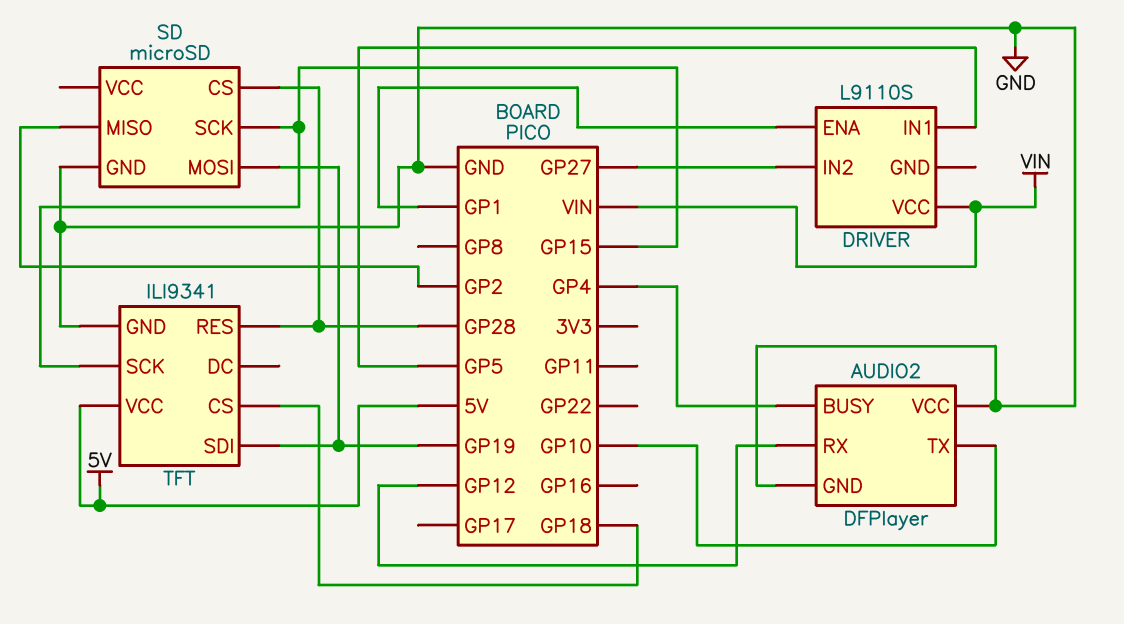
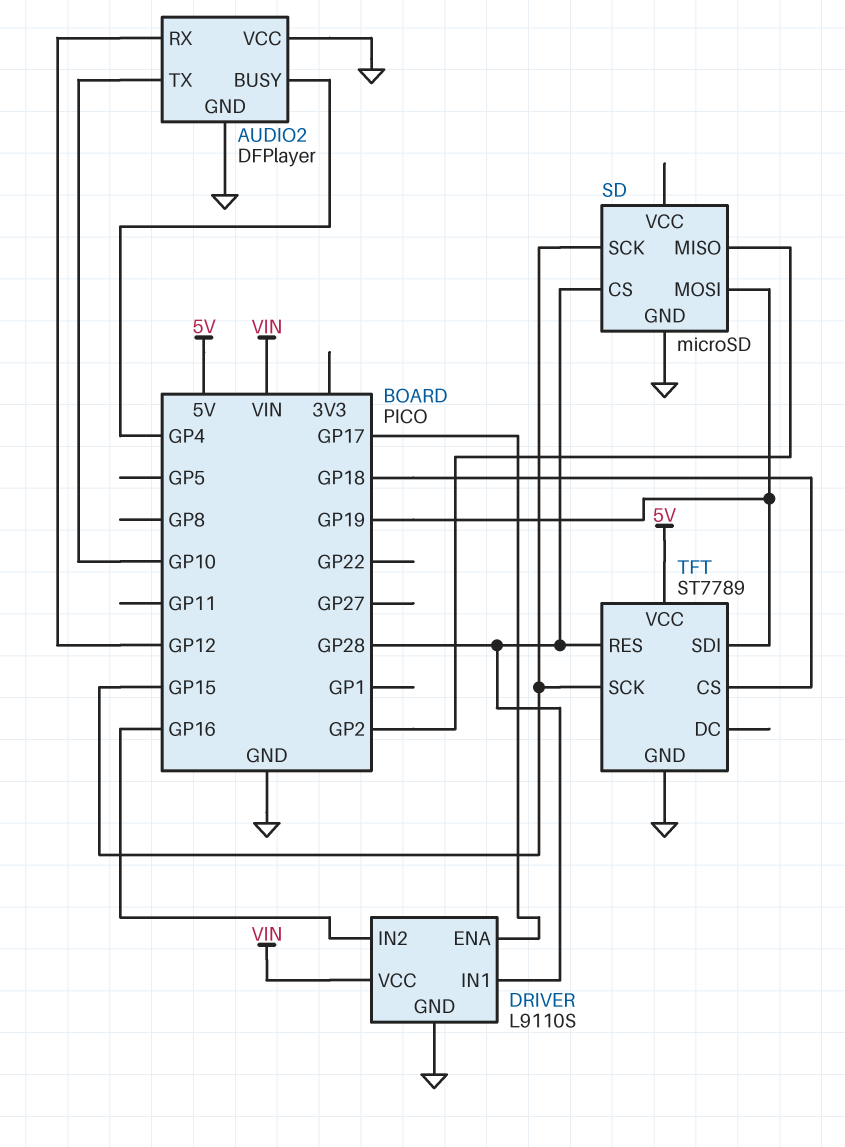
DRIVER pin ENA: GP1 -> GP17
DRIVER pin GND: none -> GND
DRIVER pin IN1: GP5 -> GP28
DRIVER pin IN2: GP27 -> GP16
TFT: ILI9341 -> ST7789

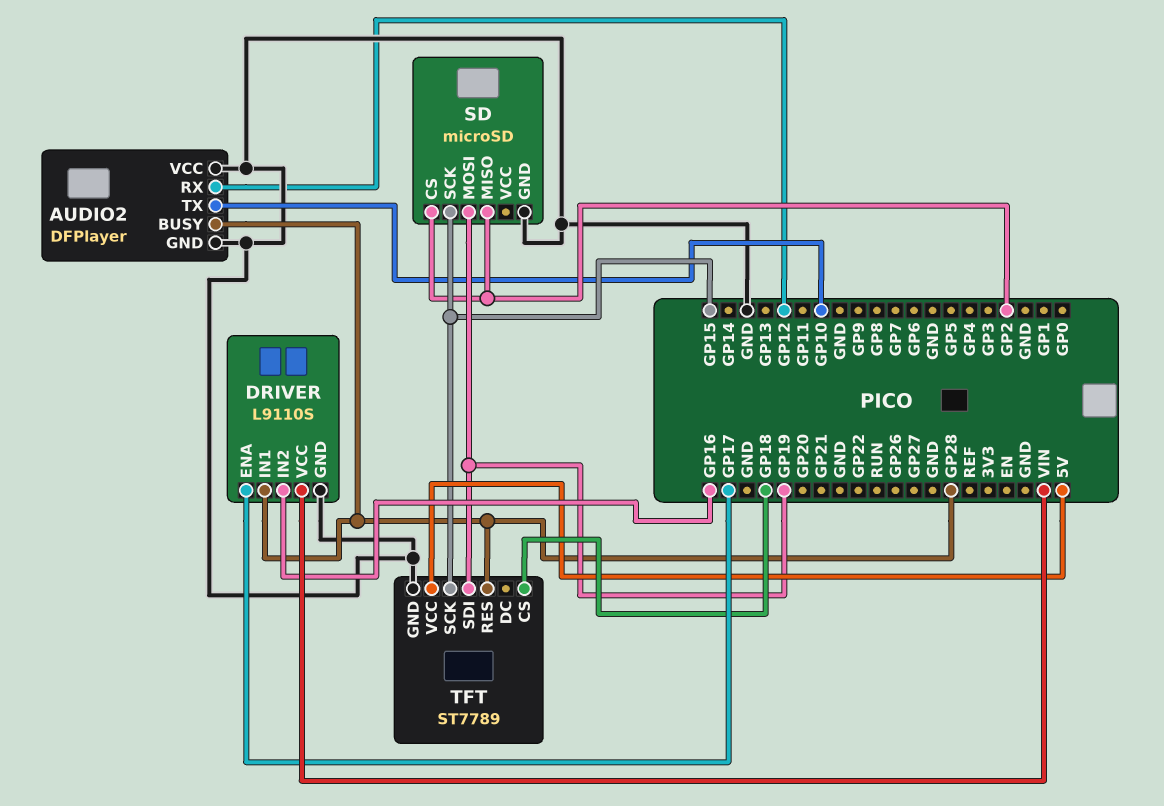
AUDIO2 pin BUSY: GP4 -> GP28
SD pin CS: GP28 -> GP2

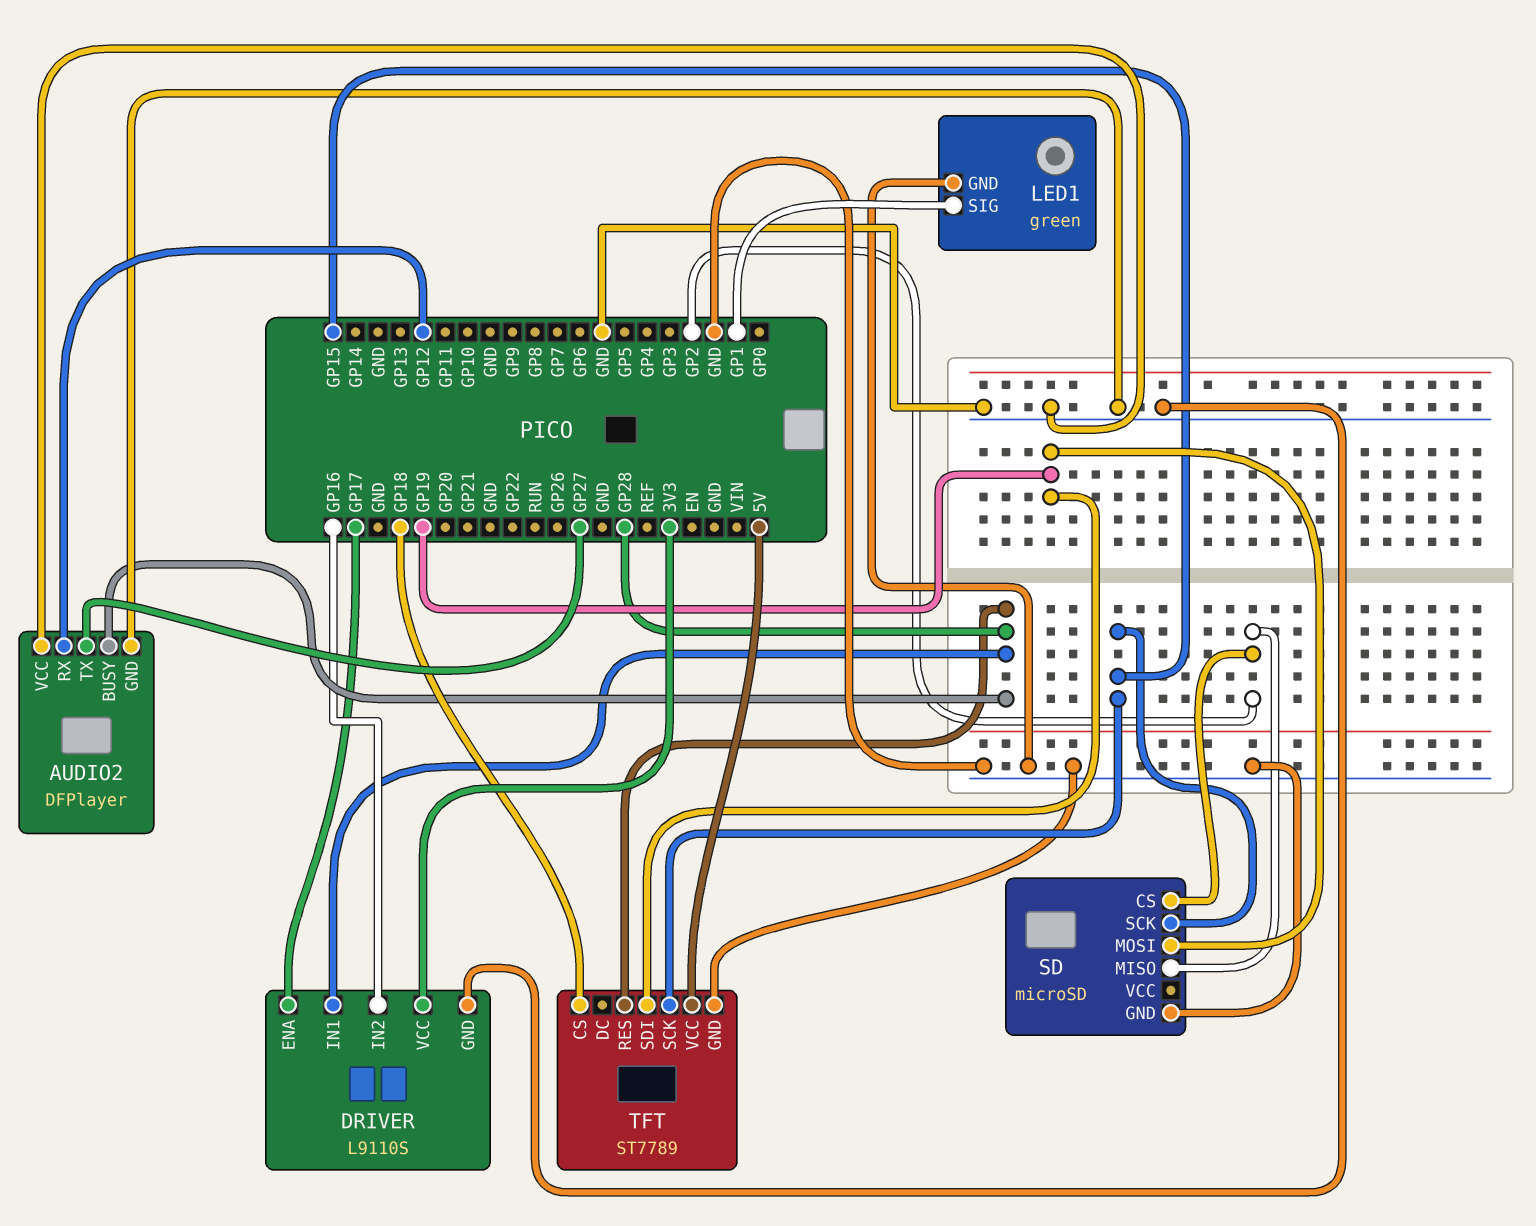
AUDIO2 pin TX: GP10 -> GP27
DRIVER pin VCC: VIN -> 3V3
LED1: none -> green
LED1 pin GND: none -> GND
LED1 pin SIG: none -> GP1

